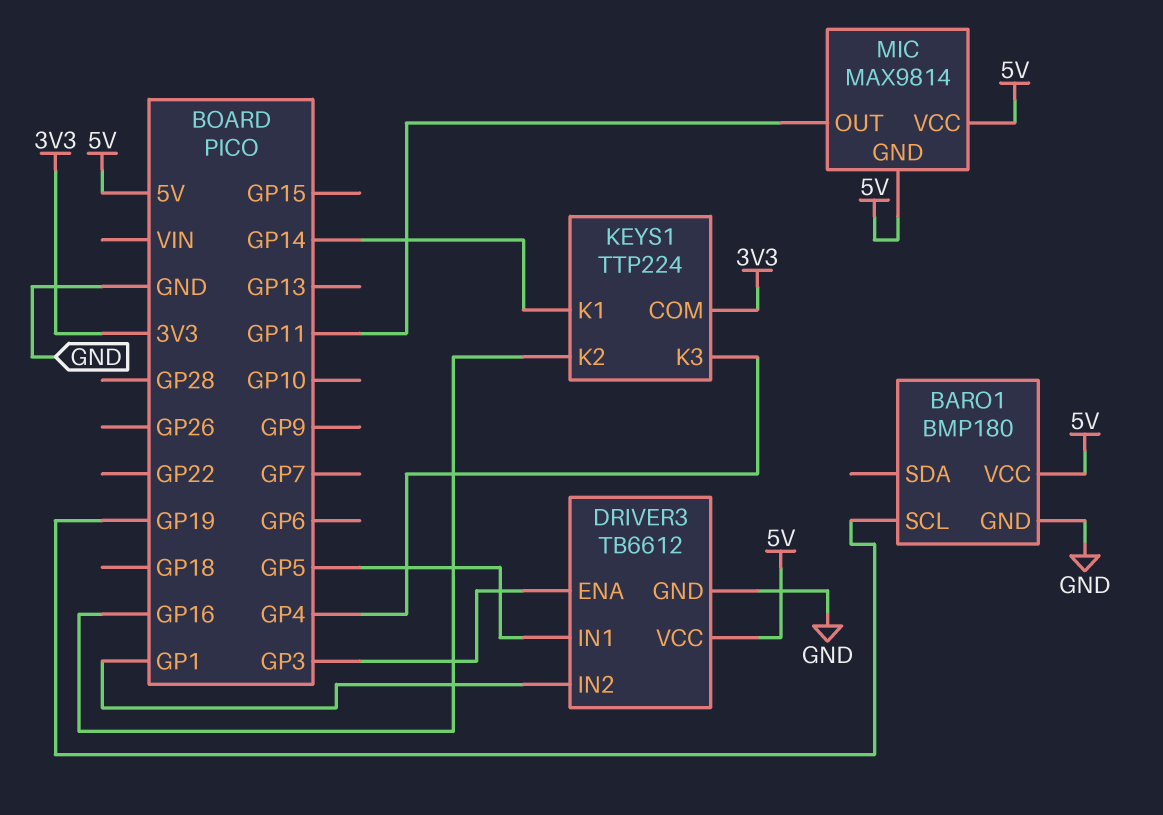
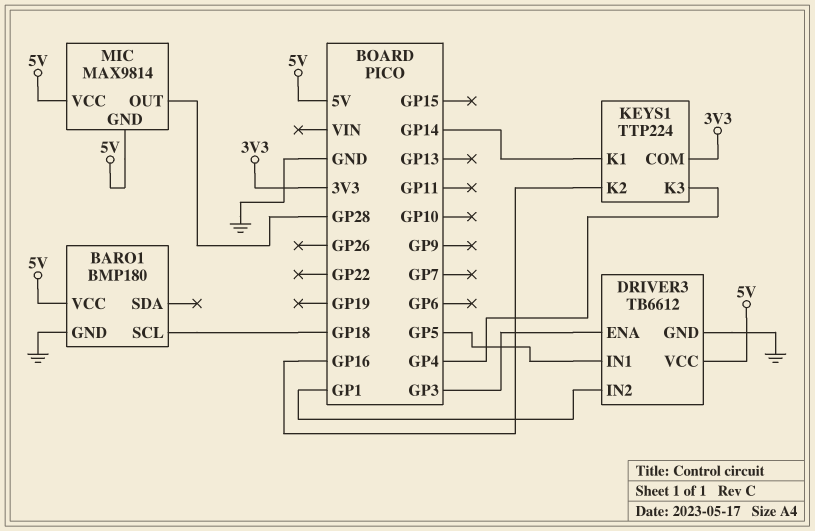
BARO1 pin SCL: GP19 -> GP18
MIC pin OUT: GP11 -> GP28

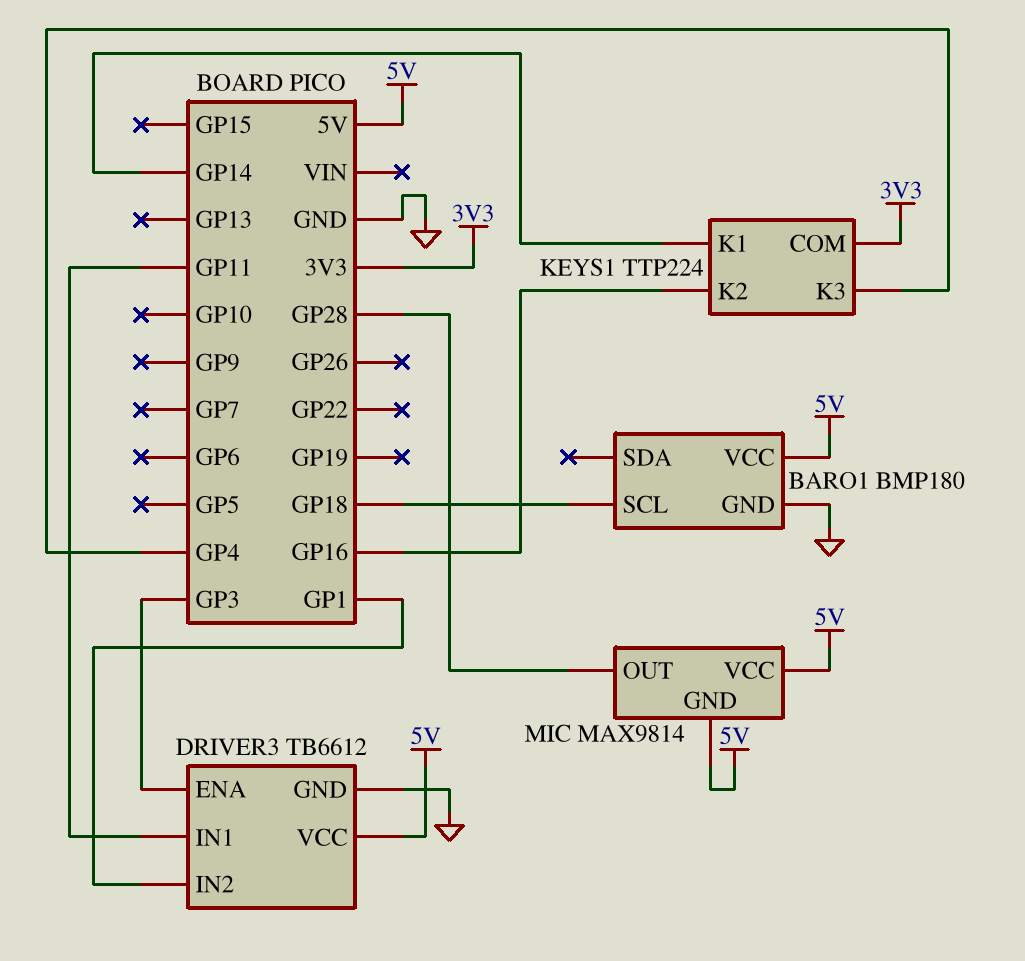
DRIVER3 pin IN1: GP5 -> GP11

